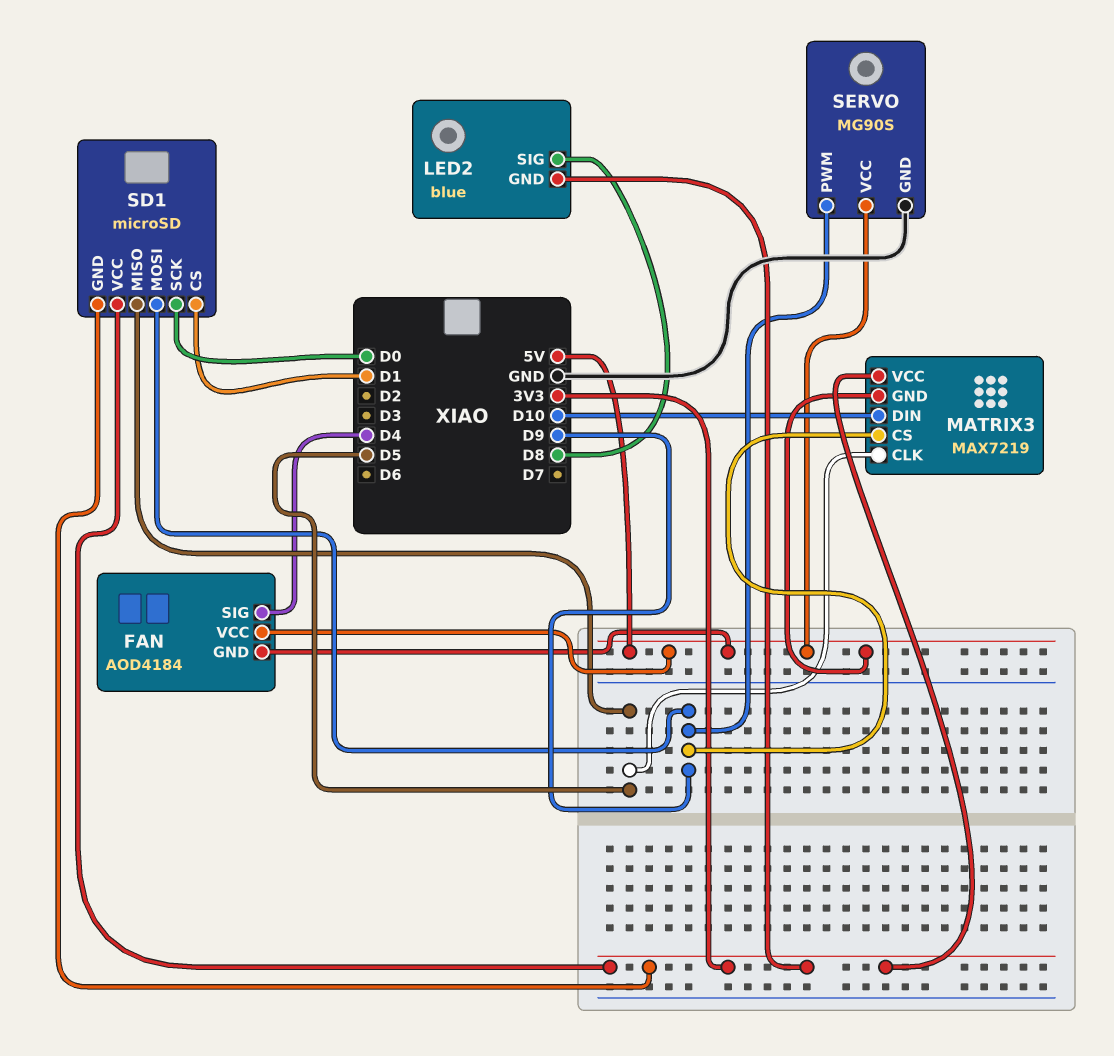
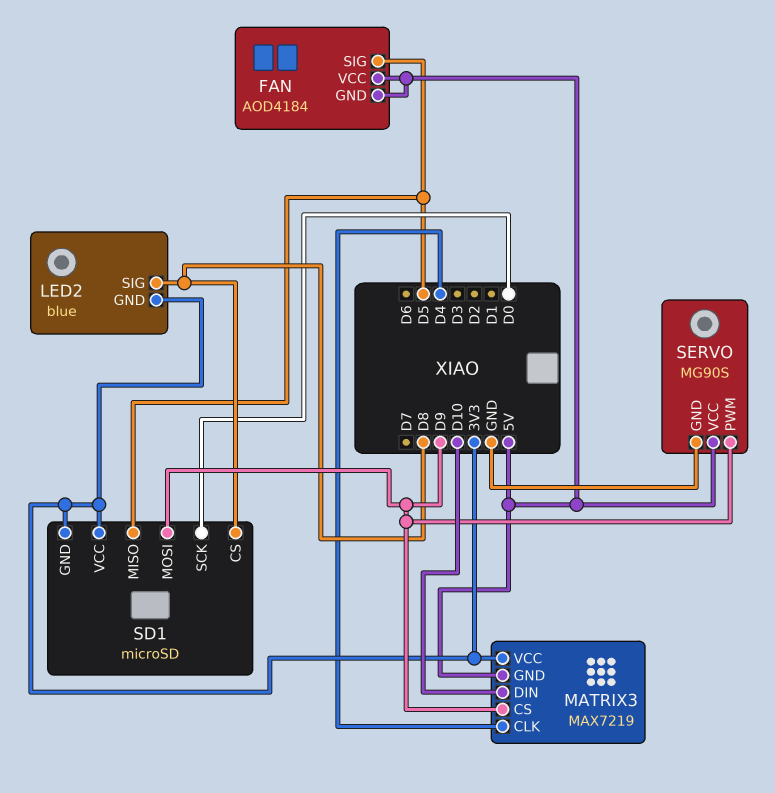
FAN pin SIG: D4 -> D5
MATRIX3 pin CLK: D5 -> D4
SD1 pin CS: D1 -> D8

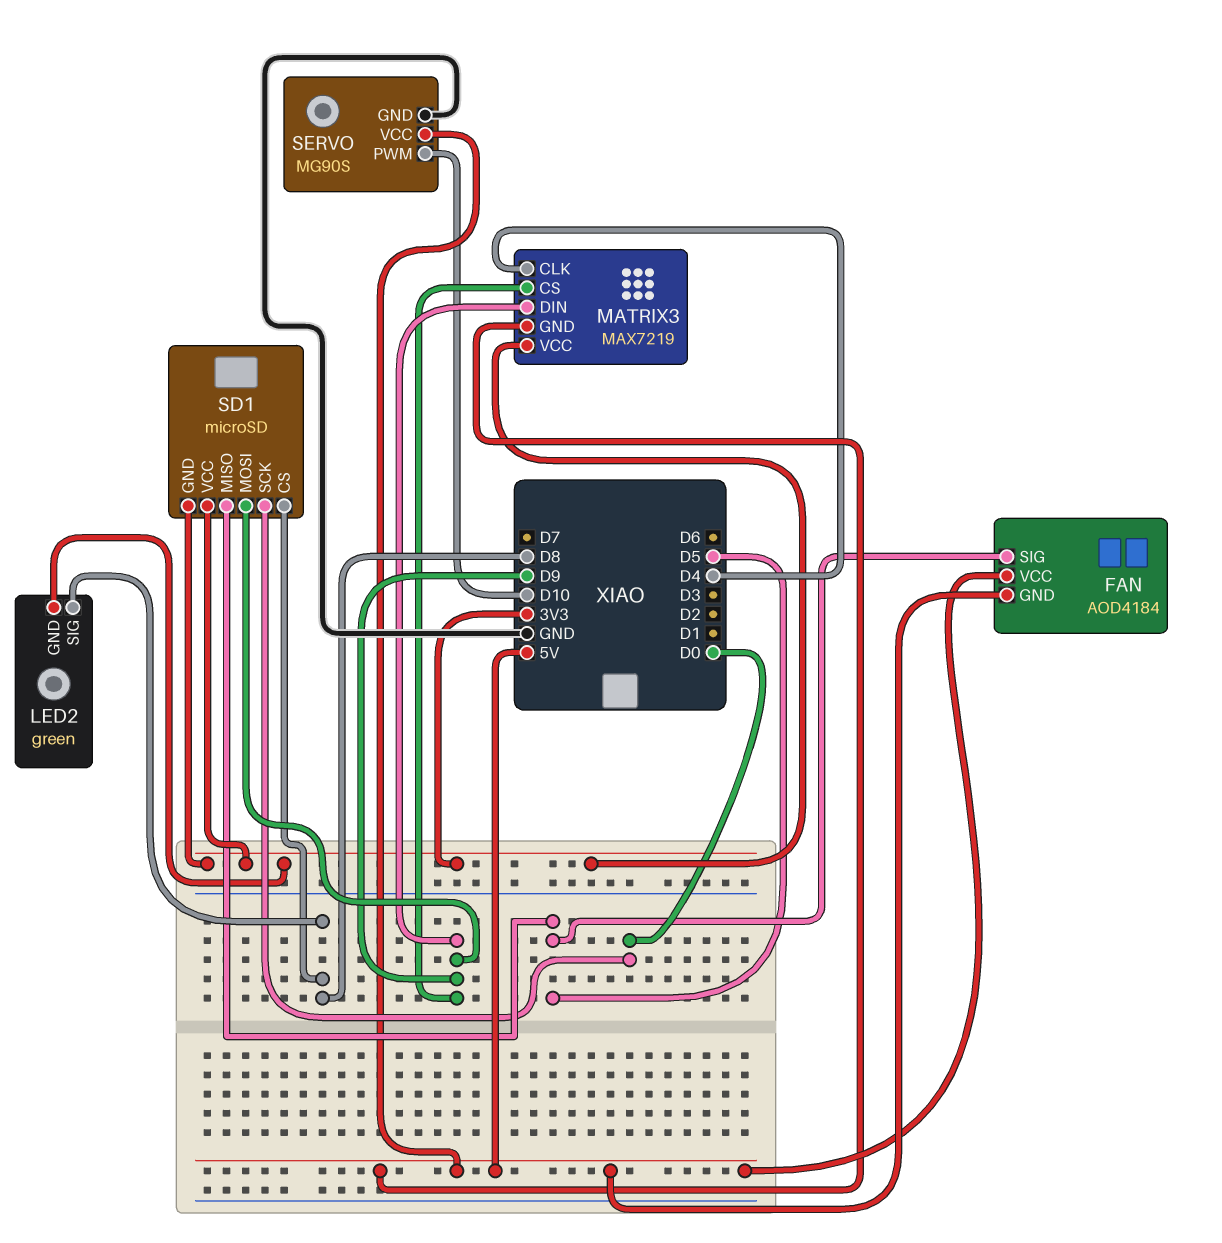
LED2: blue -> green
MATRIX3 pin DIN: D10 -> D9
SERVO pin PWM: D9 -> D10

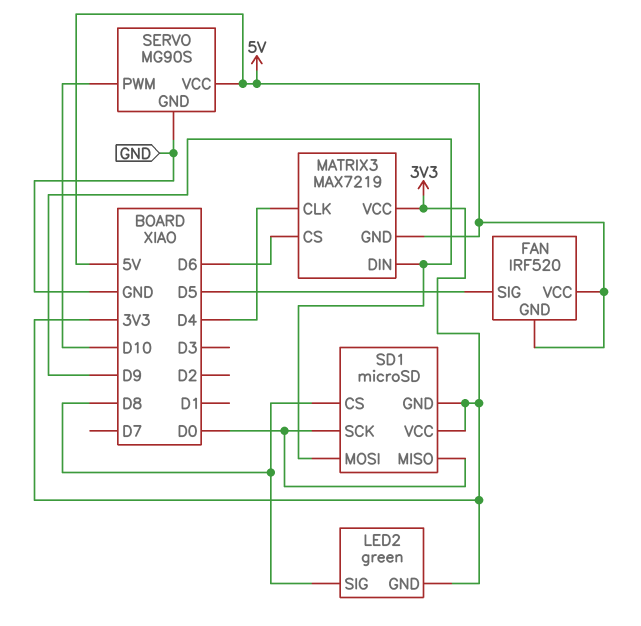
FAN: AOD4184 -> IRF520
MATRIX3 pin CS: D9 -> D6
SD1 pin MISO: D5 -> D0

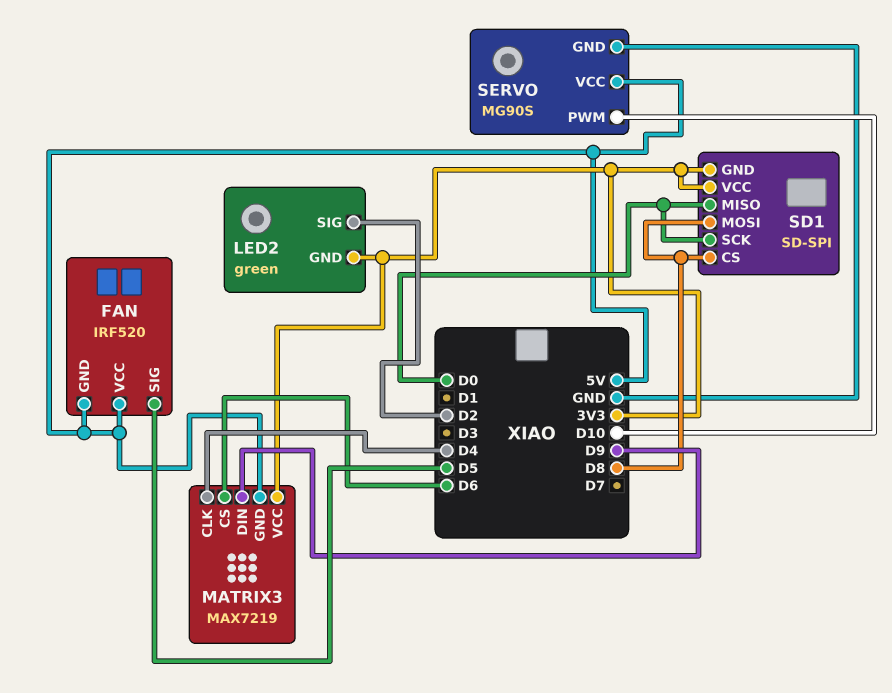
LED2 pin SIG: D8 -> D2
SD1: microSD -> SD-SPI
SD1 pin MOSI: D9 -> D8

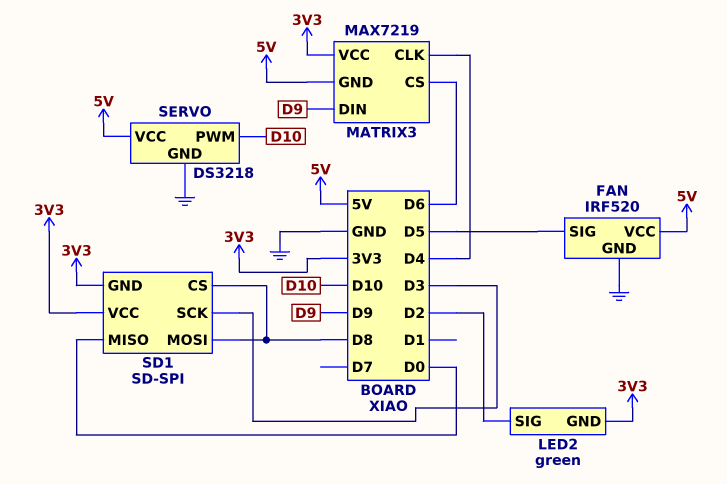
FAN pin GND: 5V -> GND
SD1 pin SCK: D0 -> D3
SERVO: MG90S -> DS3218

